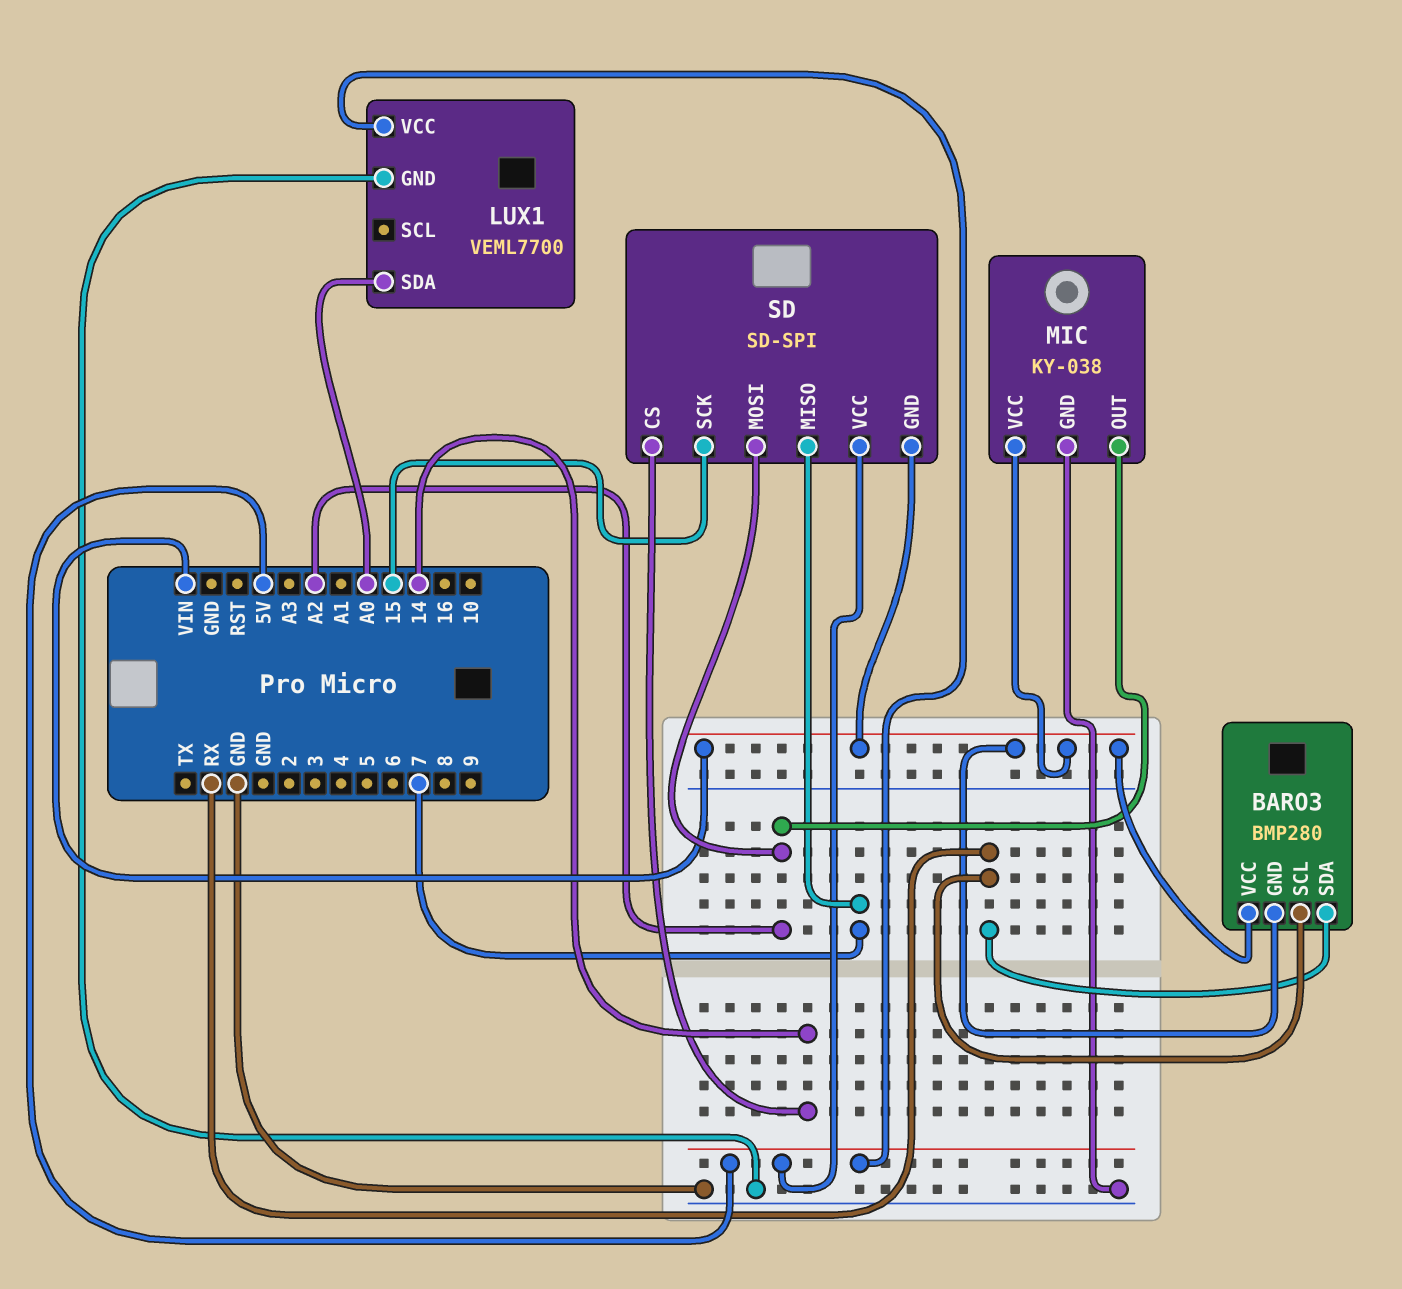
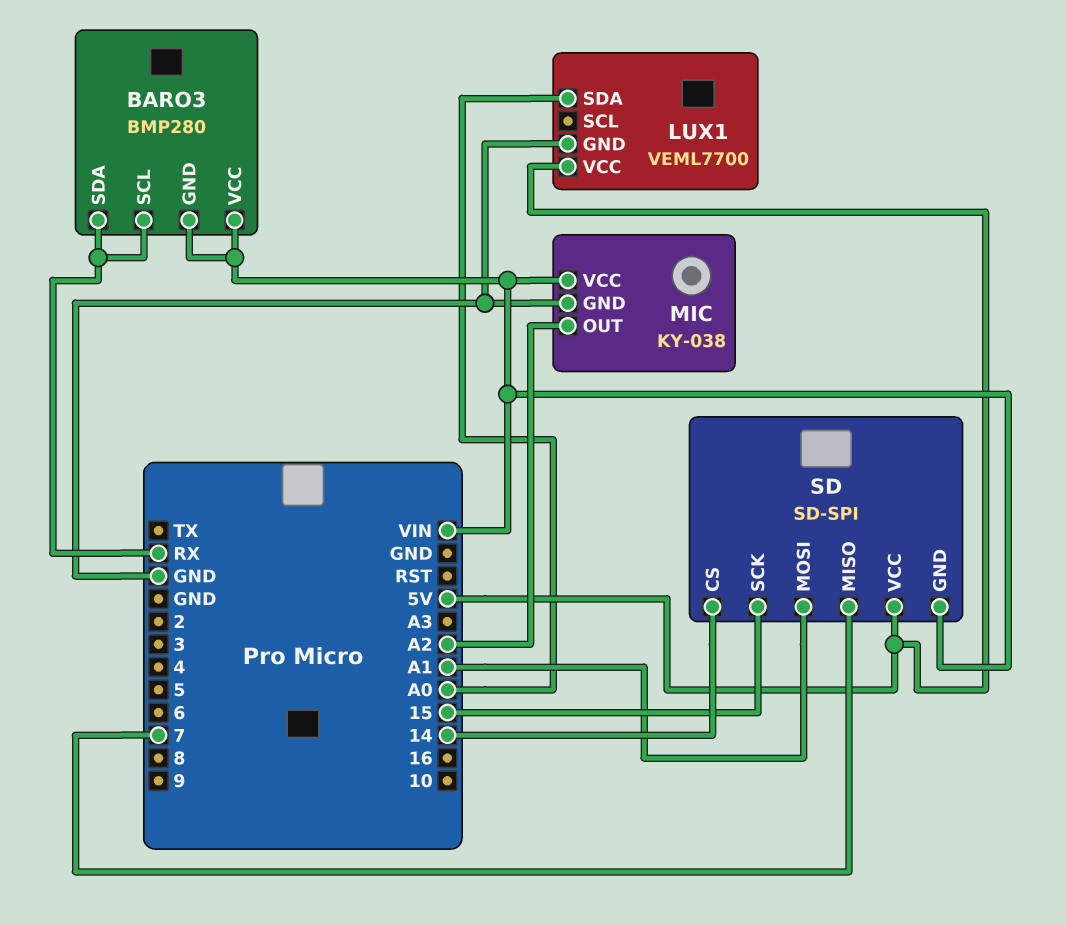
SD pin MOSI: A2 -> A1

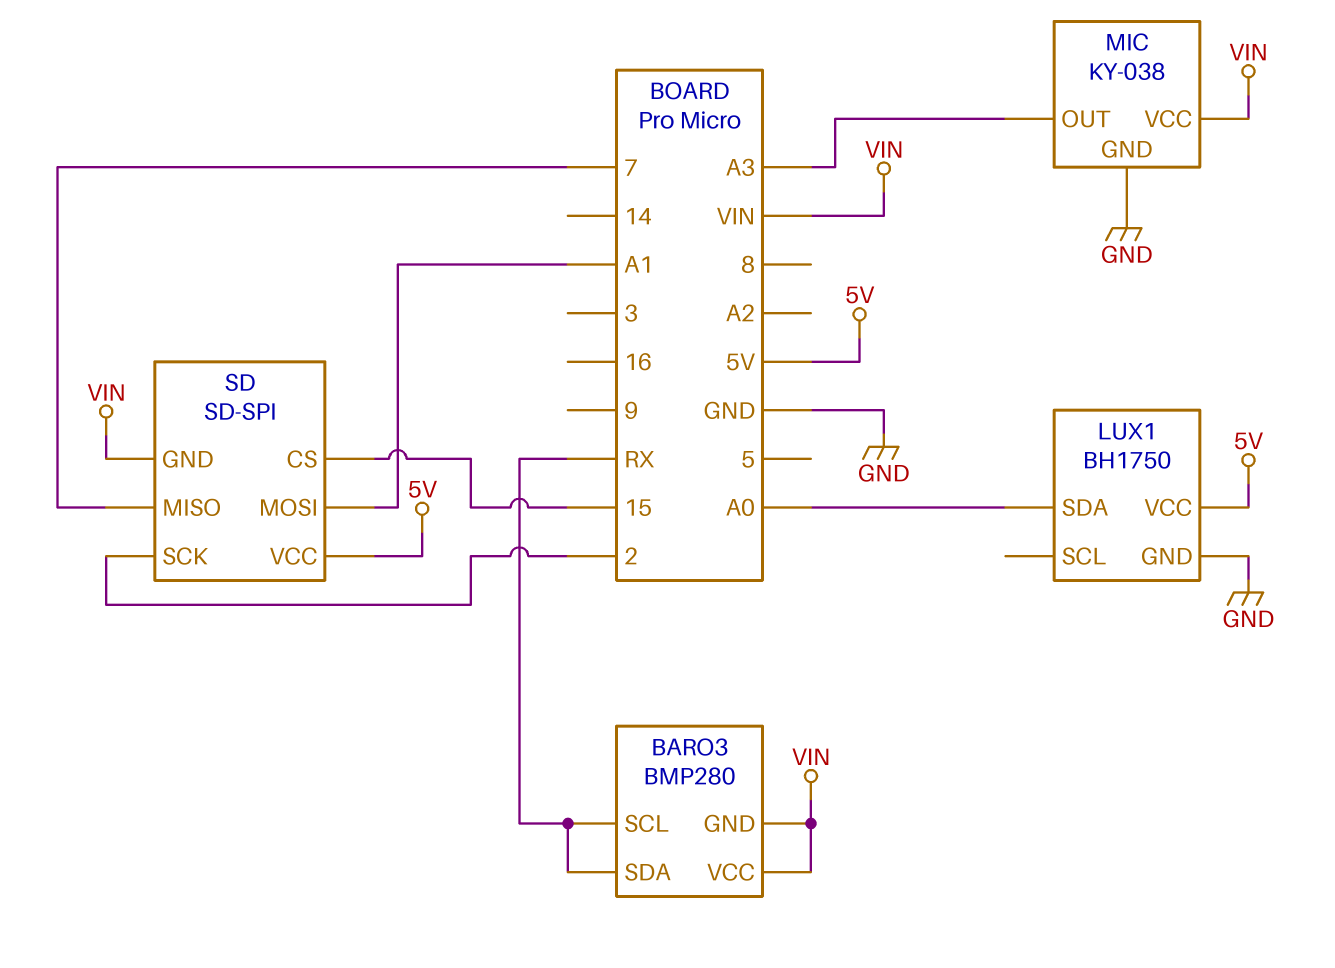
LUX1: VEML7700 -> BH1750
MIC pin OUT: A2 -> A3
SD pin CS: 14 -> 15
SD pin SCK: 15 -> 2

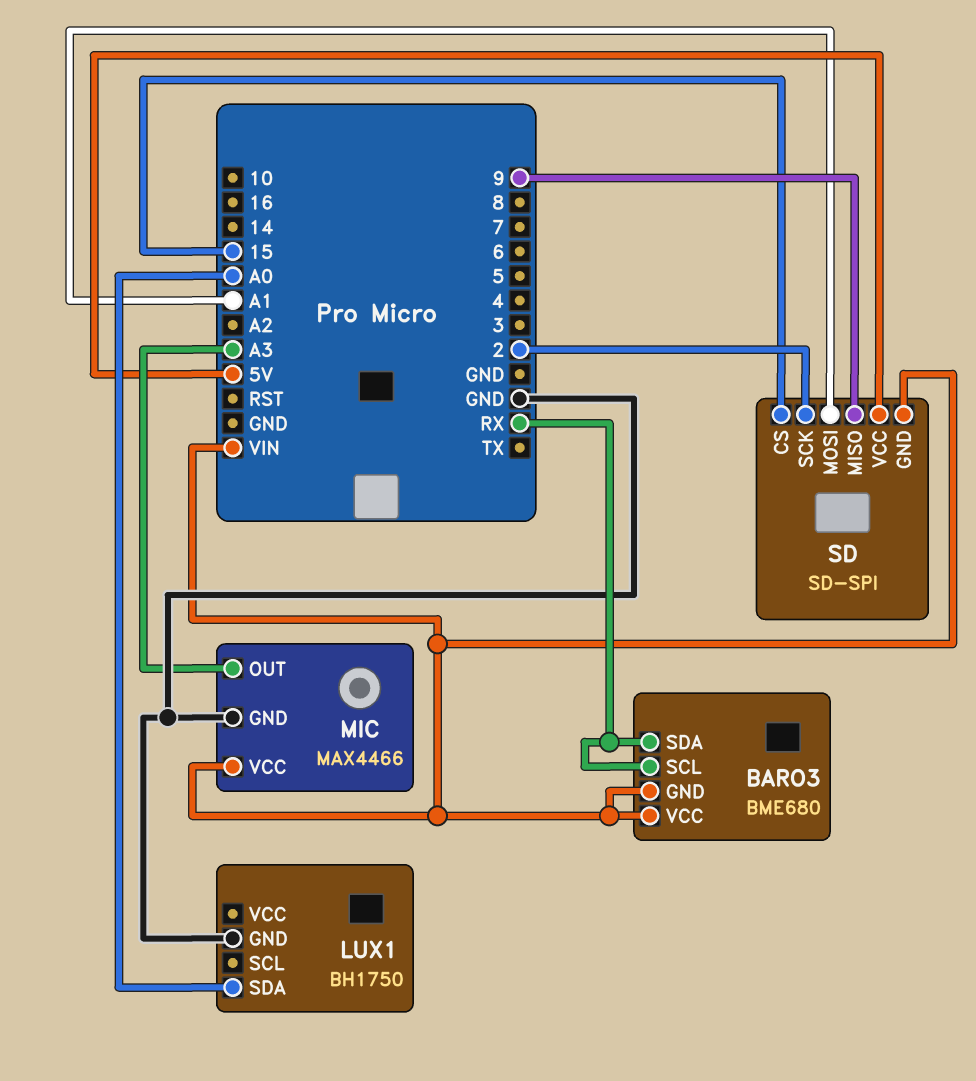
BARO3: BMP280 -> BME680
LUX1 pin VCC: 5V -> none
MIC: KY-038 -> MAX4466
SD pin MISO: 7 -> 9

